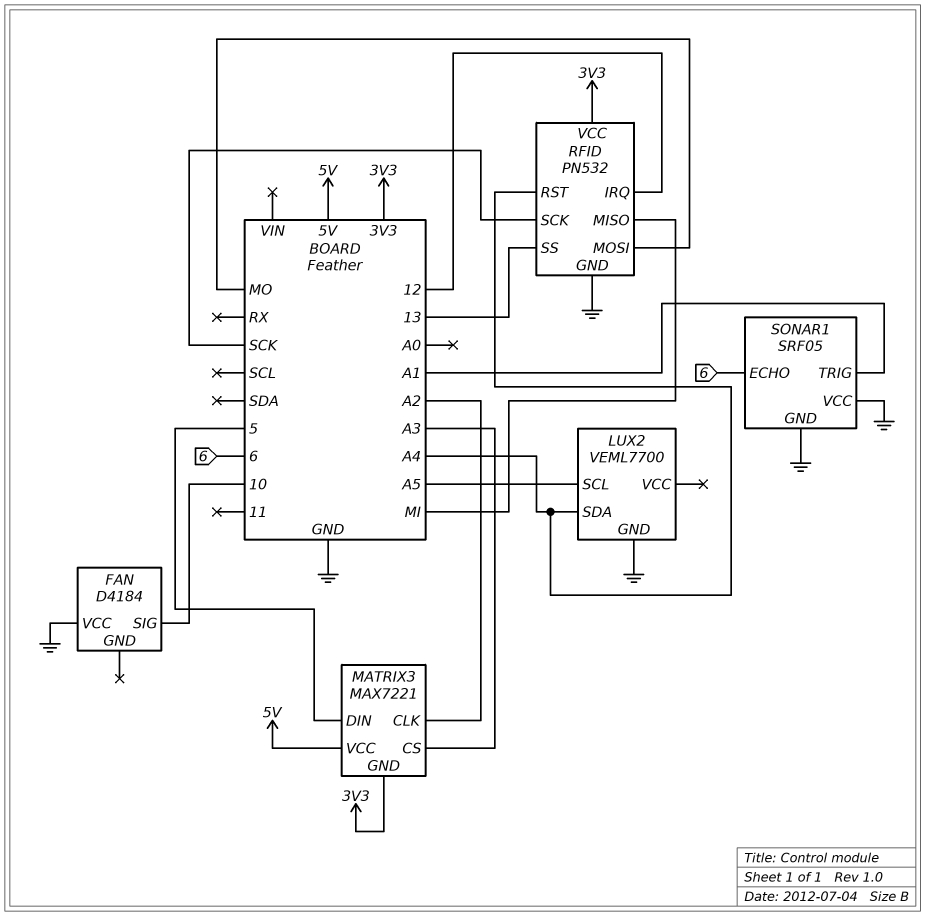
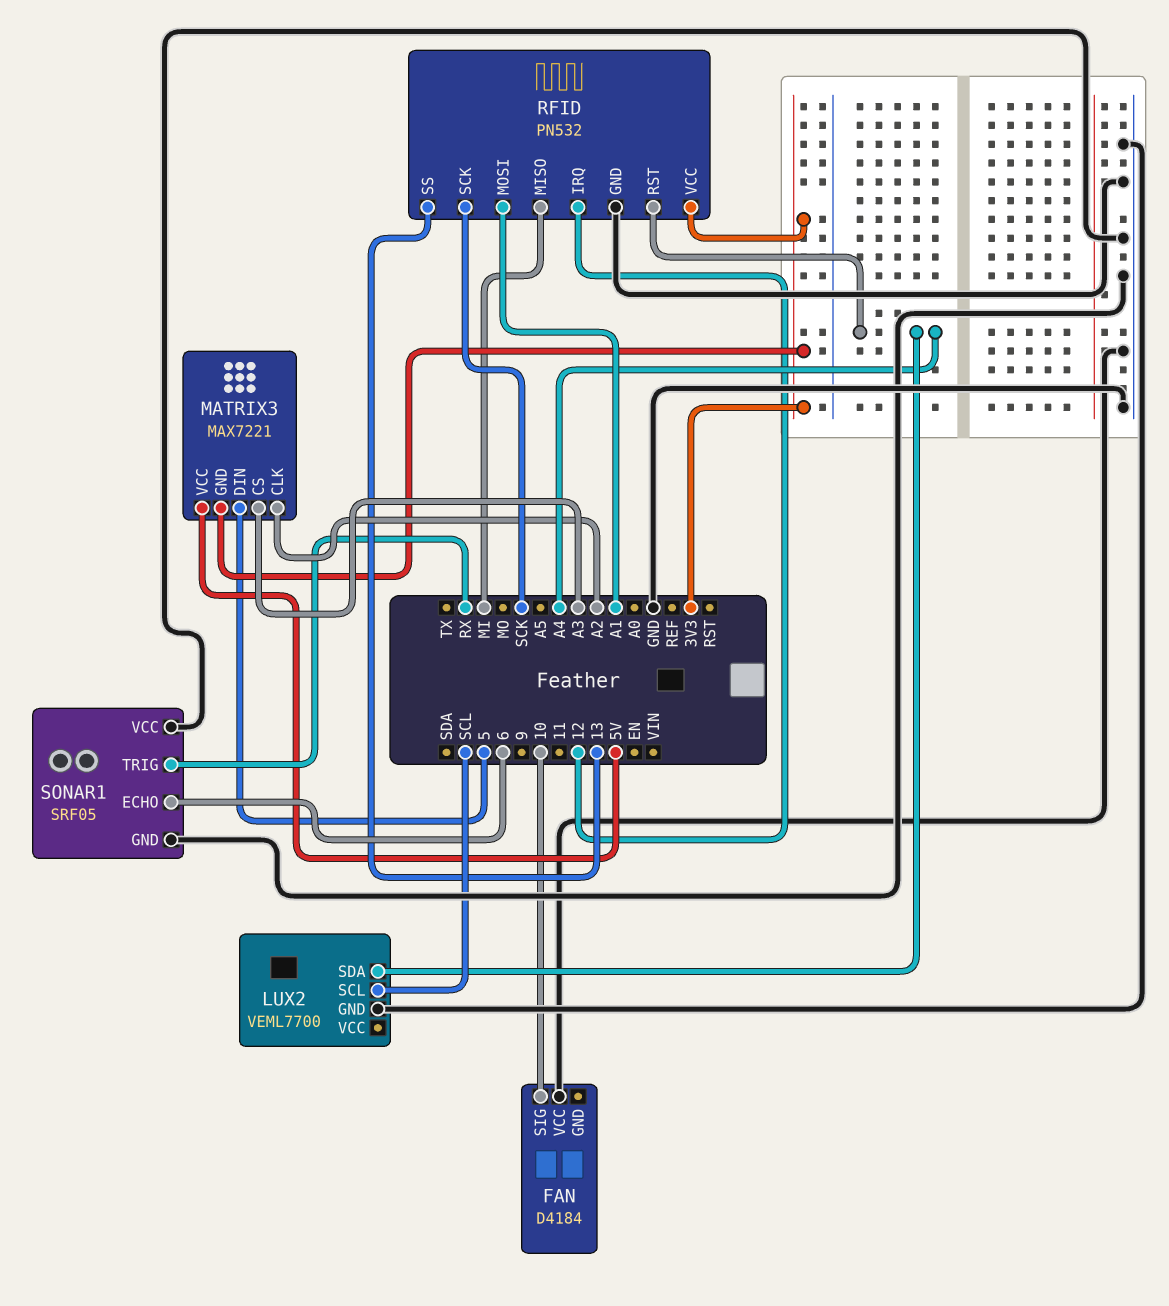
LUX2 pin SCL: A5 -> SCL
RFID pin MOSI: MO -> A1
SONAR1 pin TRIG: A1 -> RX

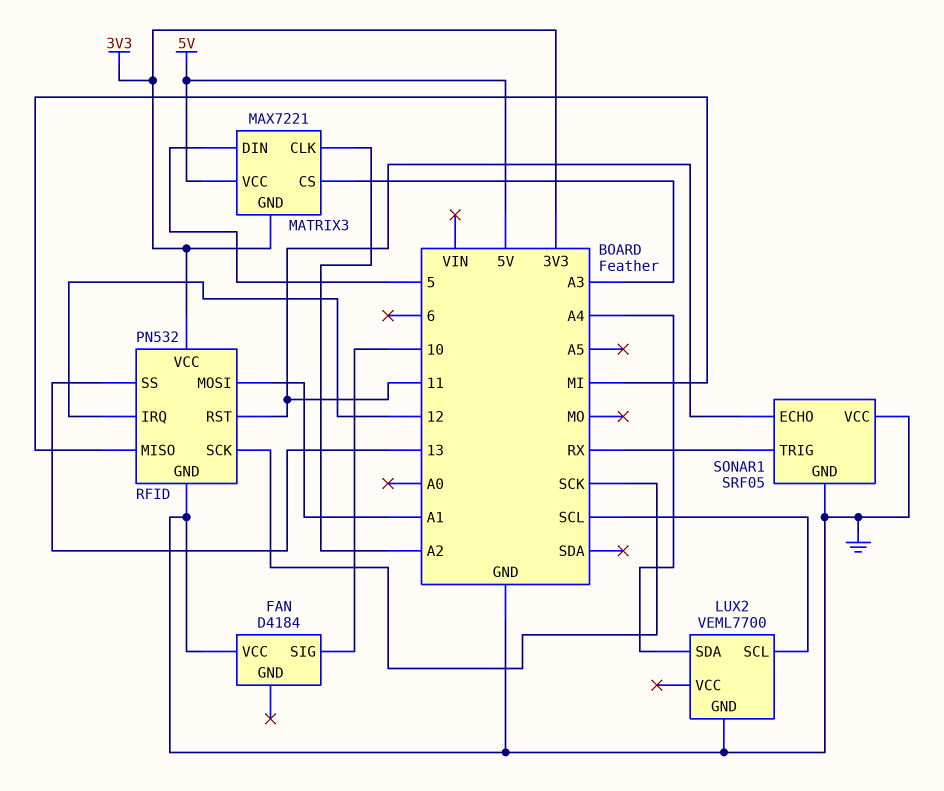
RFID pin RST: A4 -> 11
SONAR1 pin ECHO: 6 -> 11

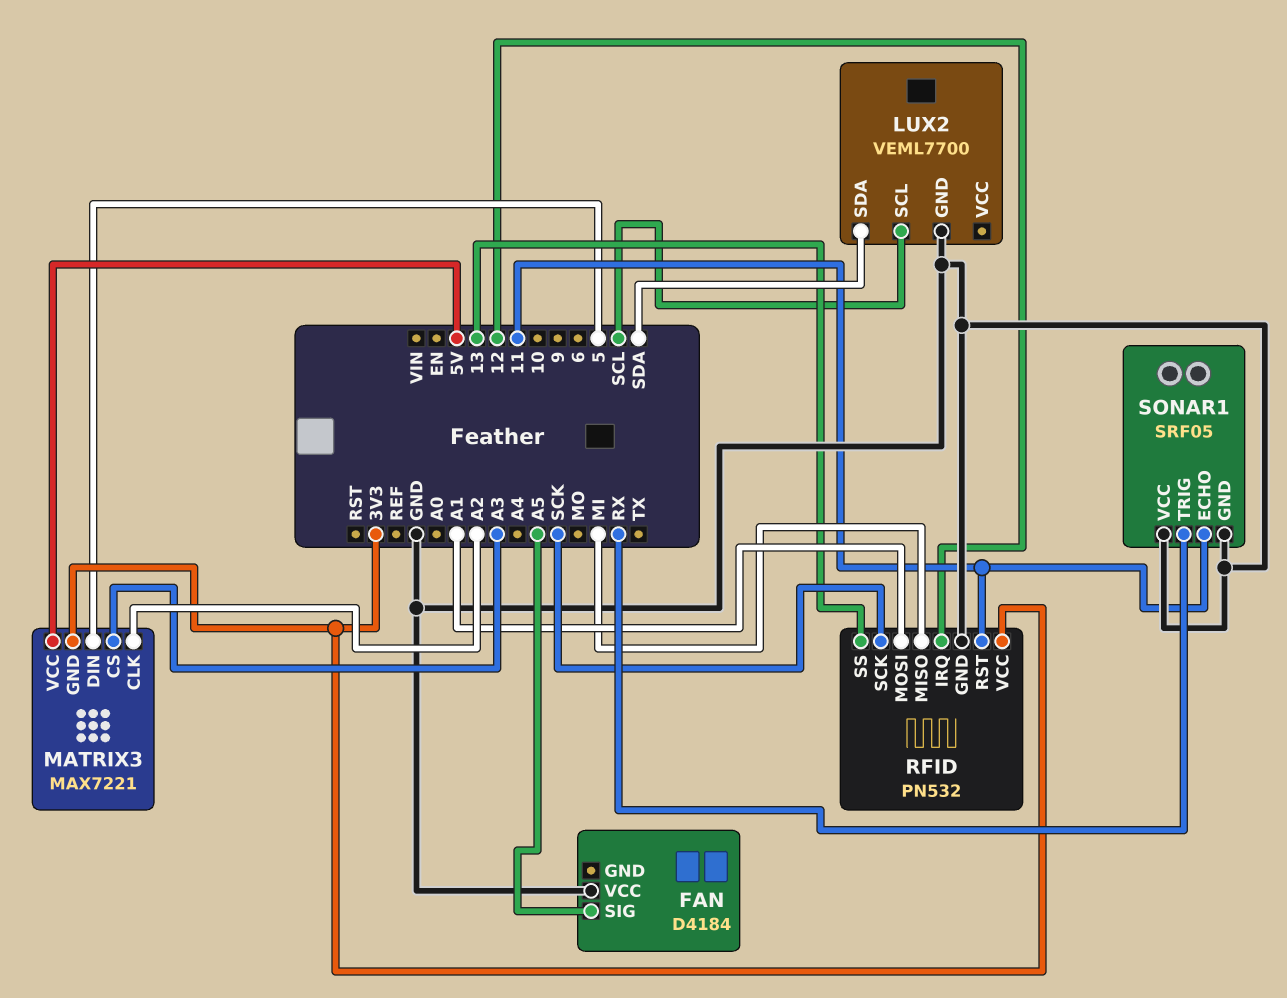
FAN pin SIG: 10 -> A5
LUX2 pin SDA: A4 -> SDA

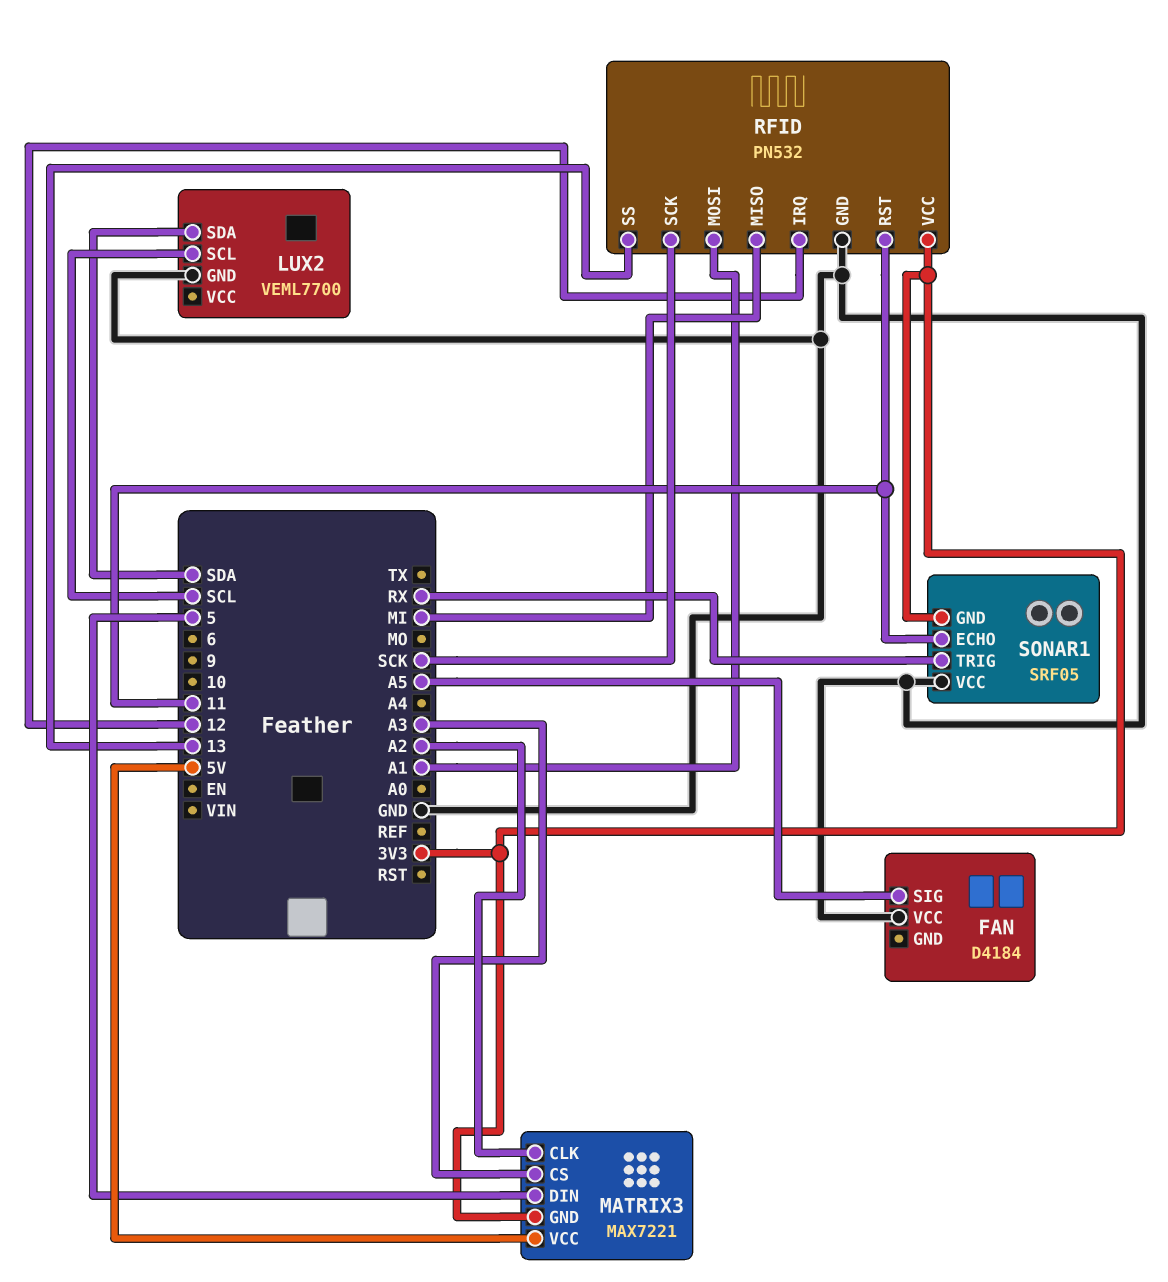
SONAR1 pin GND: GND -> 3V3

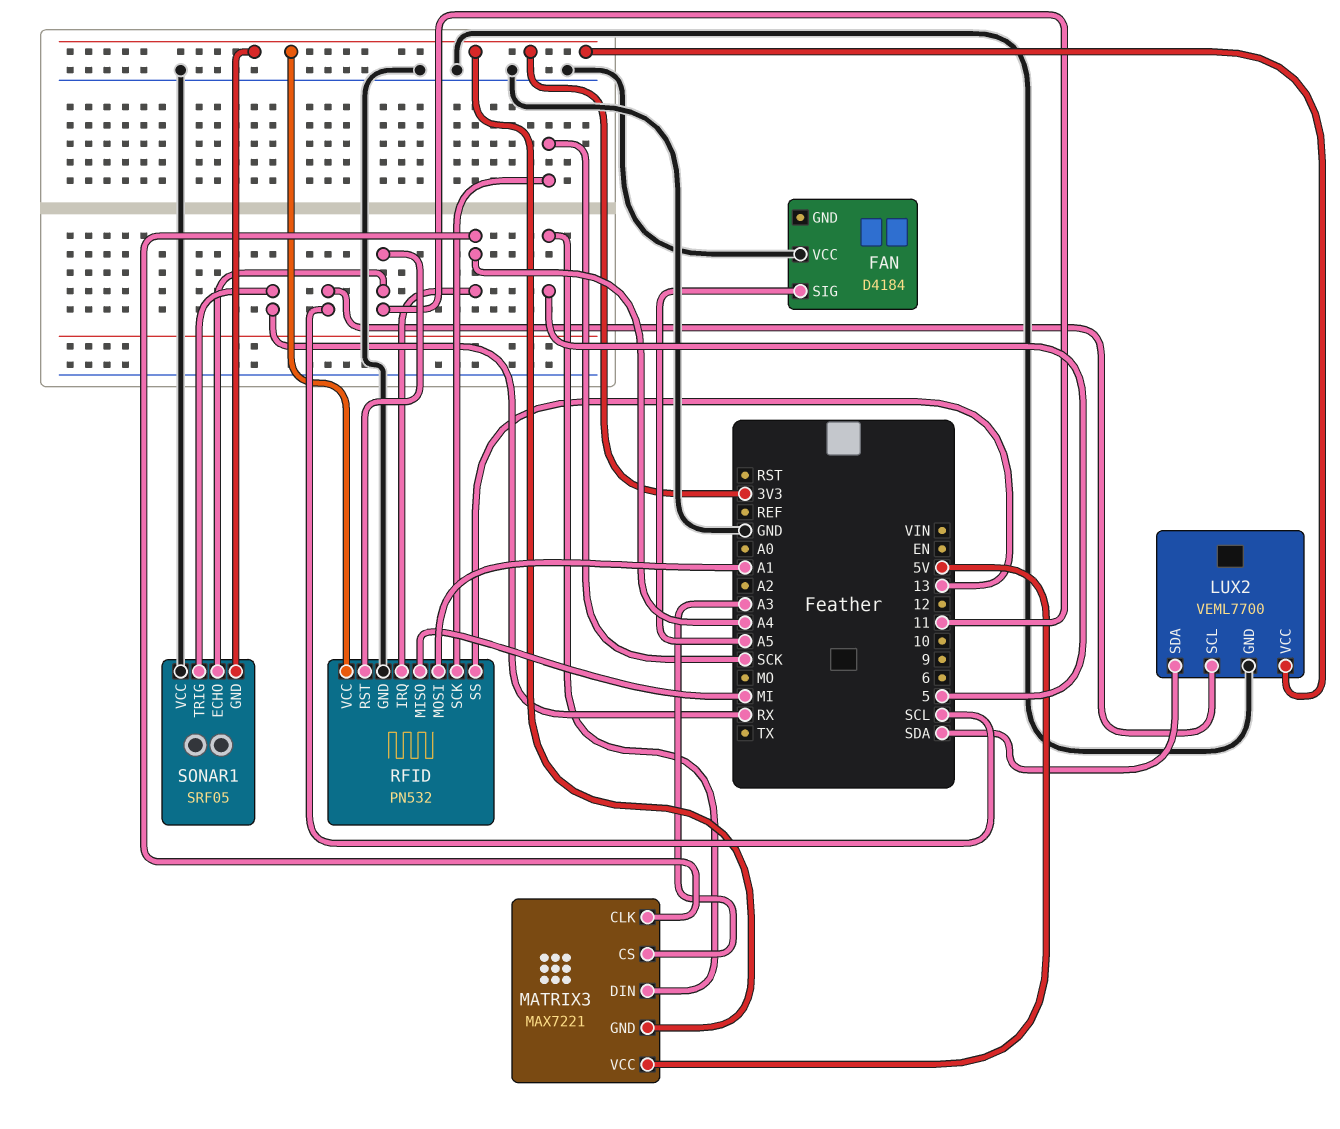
LUX2 pin VCC: none -> 3V3
MATRIX3 pin CLK: A2 -> A4
RFID pin IRQ: 12 -> A4

